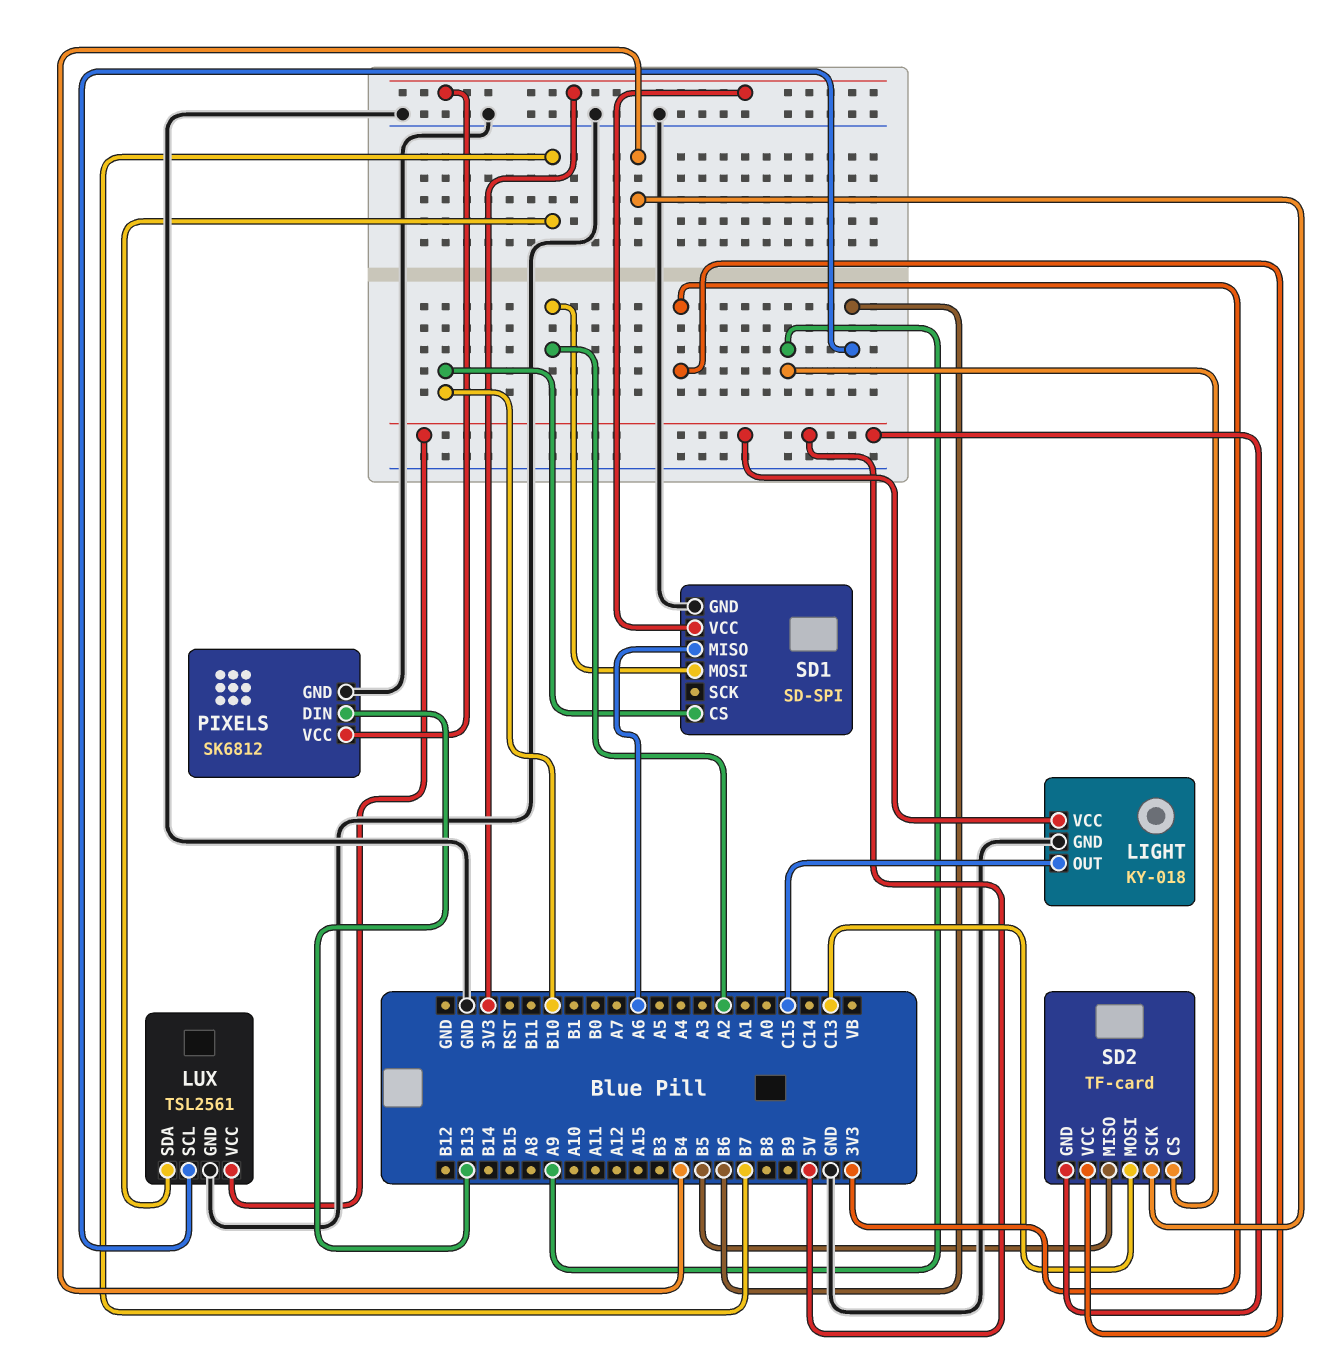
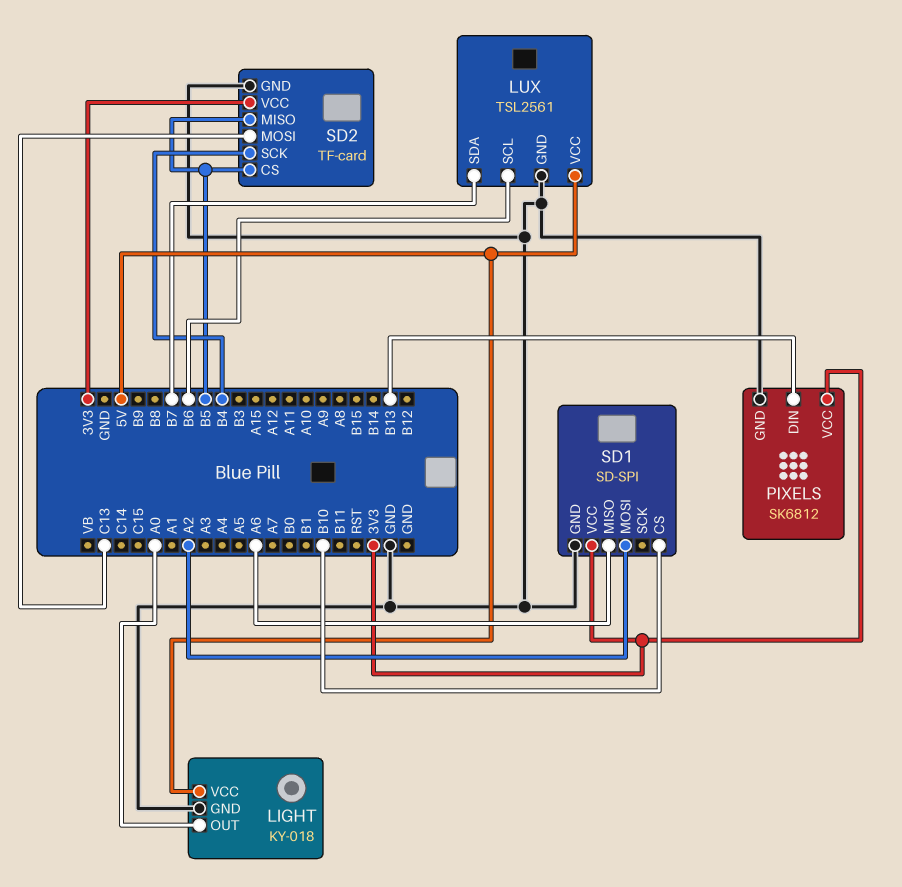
LIGHT pin OUT: C15 -> A0
SD2 pin CS: A9 -> B5
SD2 pin GND: 5V -> GND

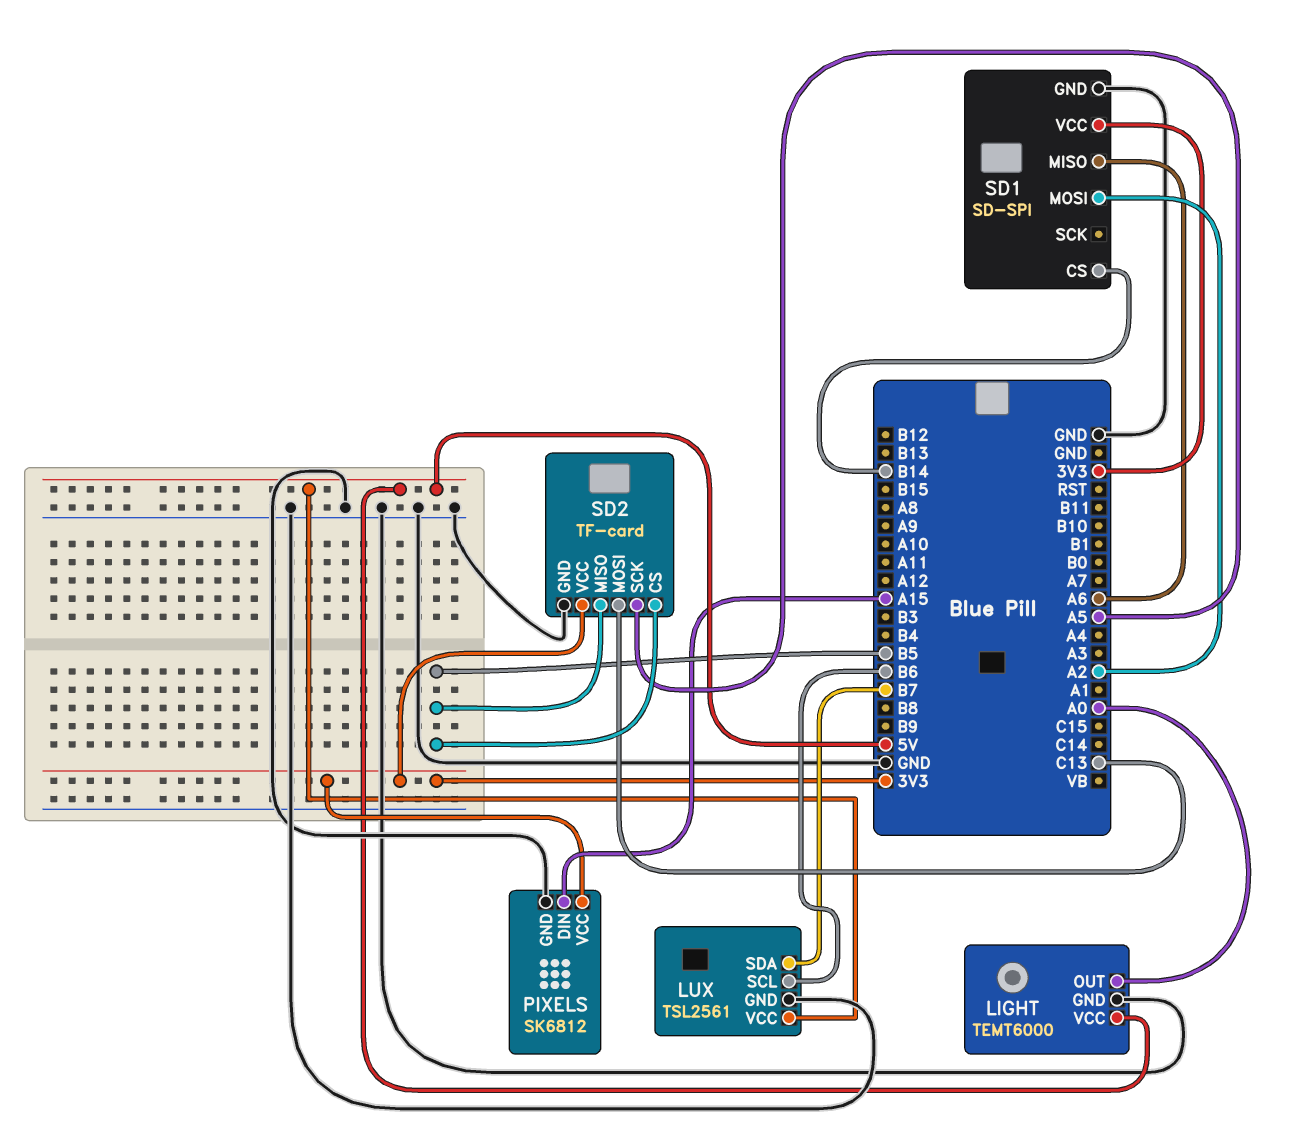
LIGHT: KY-018 -> TEMT6000
PIXELS pin DIN: B13 -> A15
SD1 pin CS: B10 -> B14
SD2 pin SCK: B4 -> A5

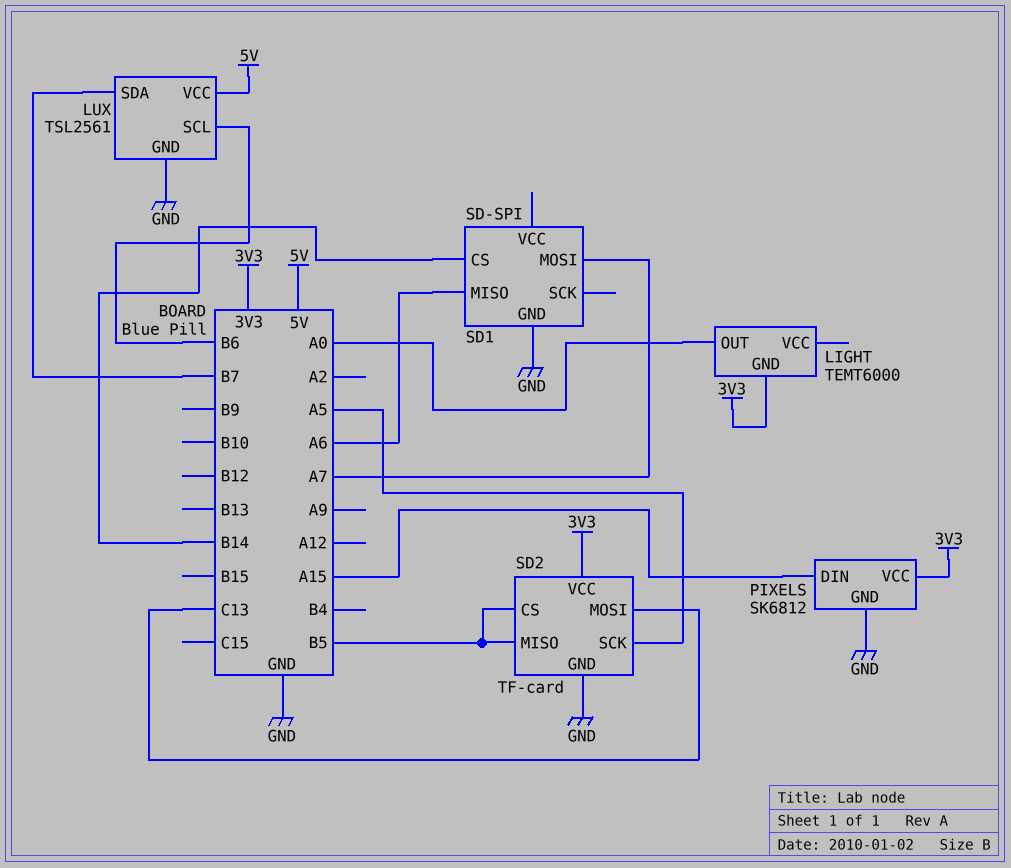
LIGHT pin GND: GND -> 3V3
LIGHT pin VCC: 5V -> none
SD1 pin MOSI: A2 -> A7
SD1 pin VCC: 3V3 -> none

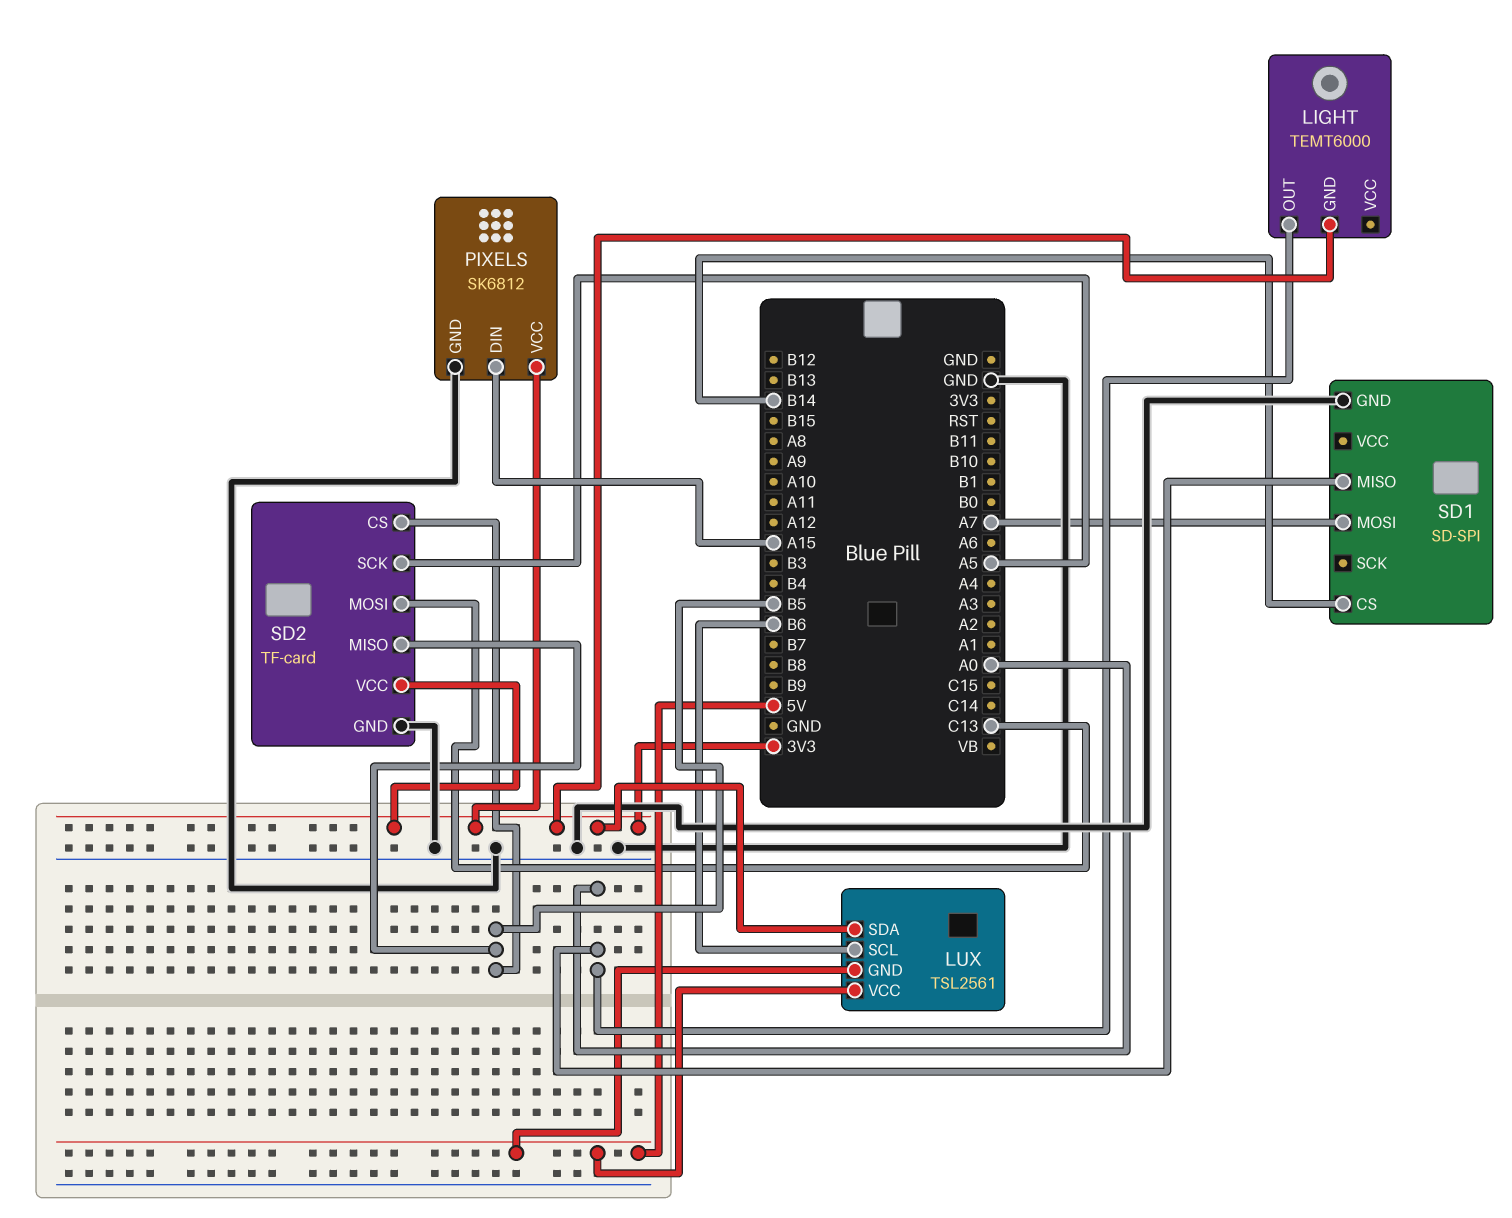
LUX pin GND: GND -> 5V
LUX pin SDA: B7 -> 3V3
SD1 pin MISO: A6 -> A0

